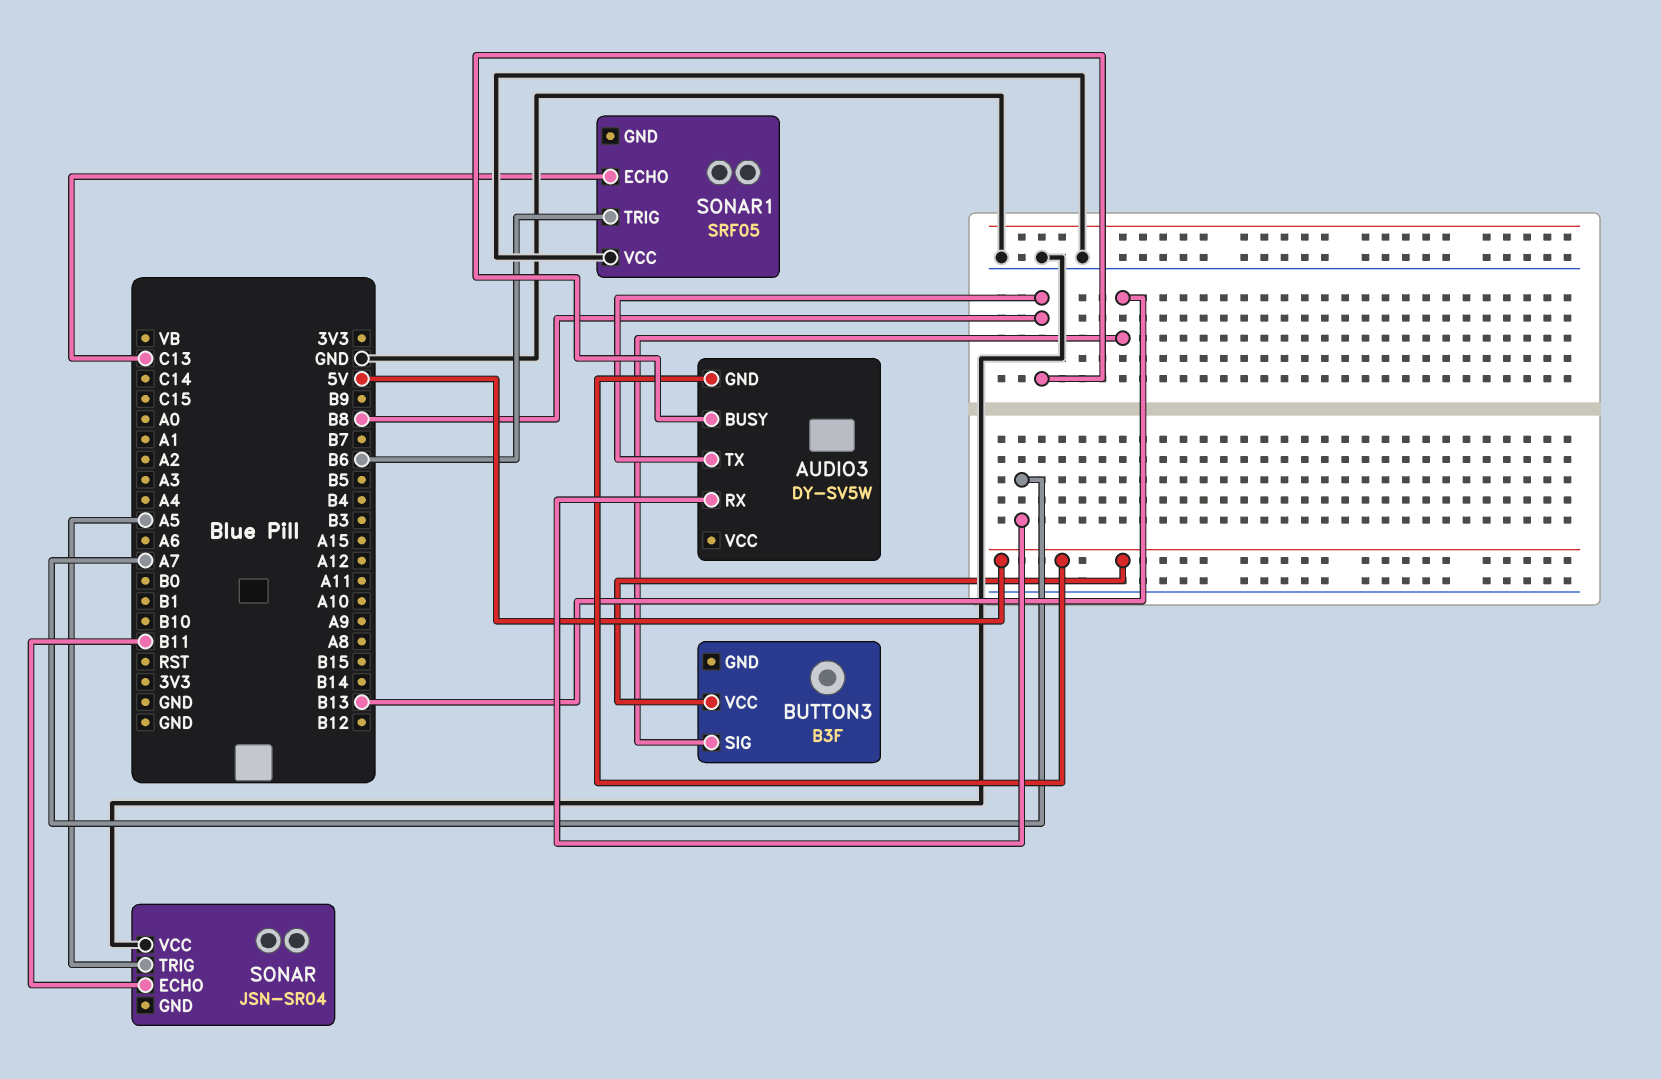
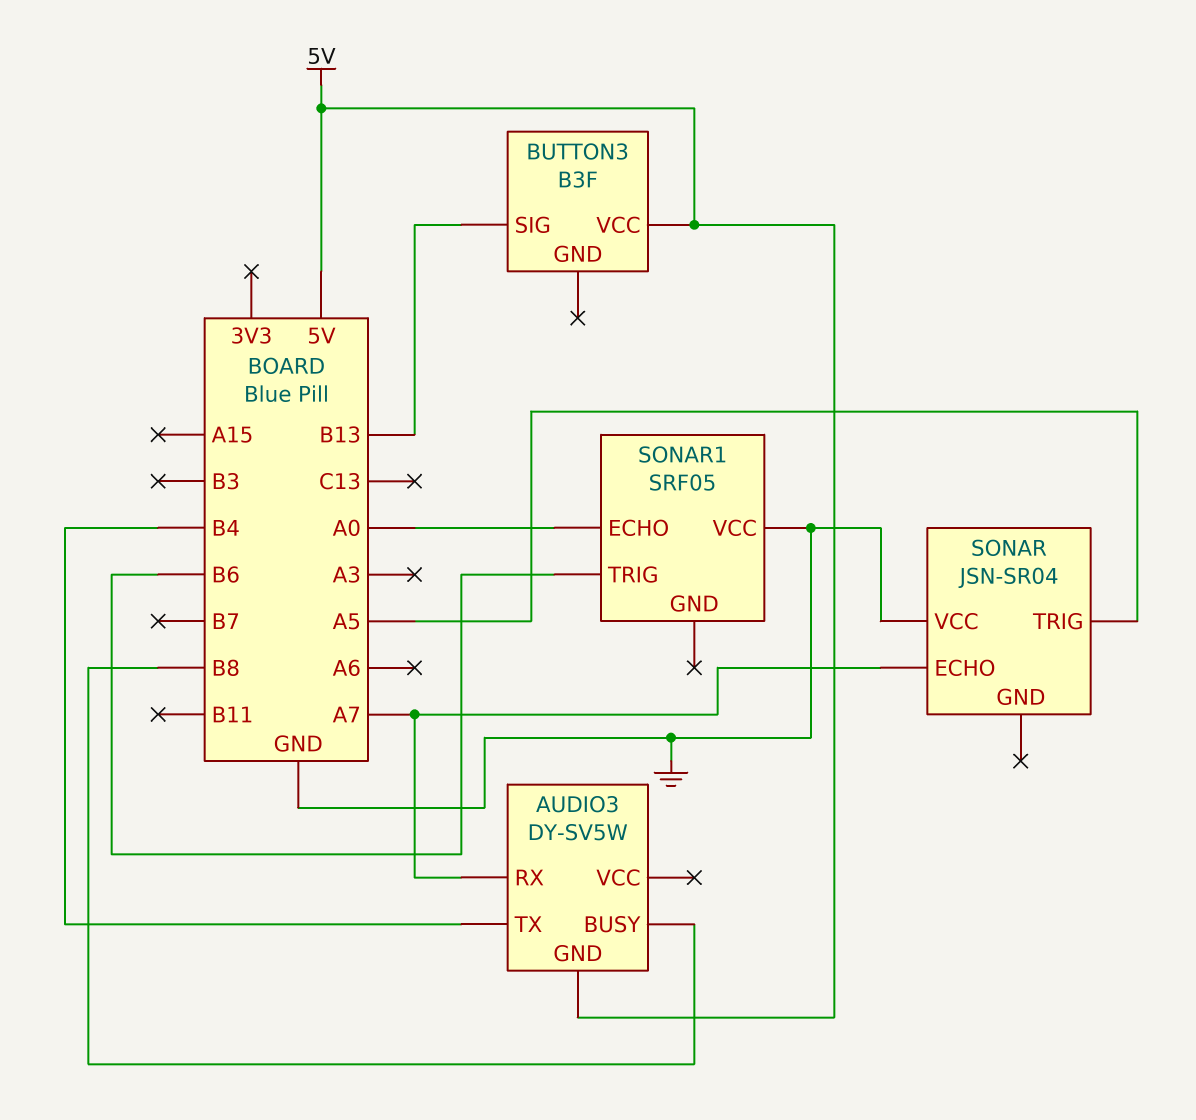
AUDIO3 pin TX: B8 -> B4
SONAR pin ECHO: B11 -> A7
SONAR1 pin ECHO: C13 -> A0

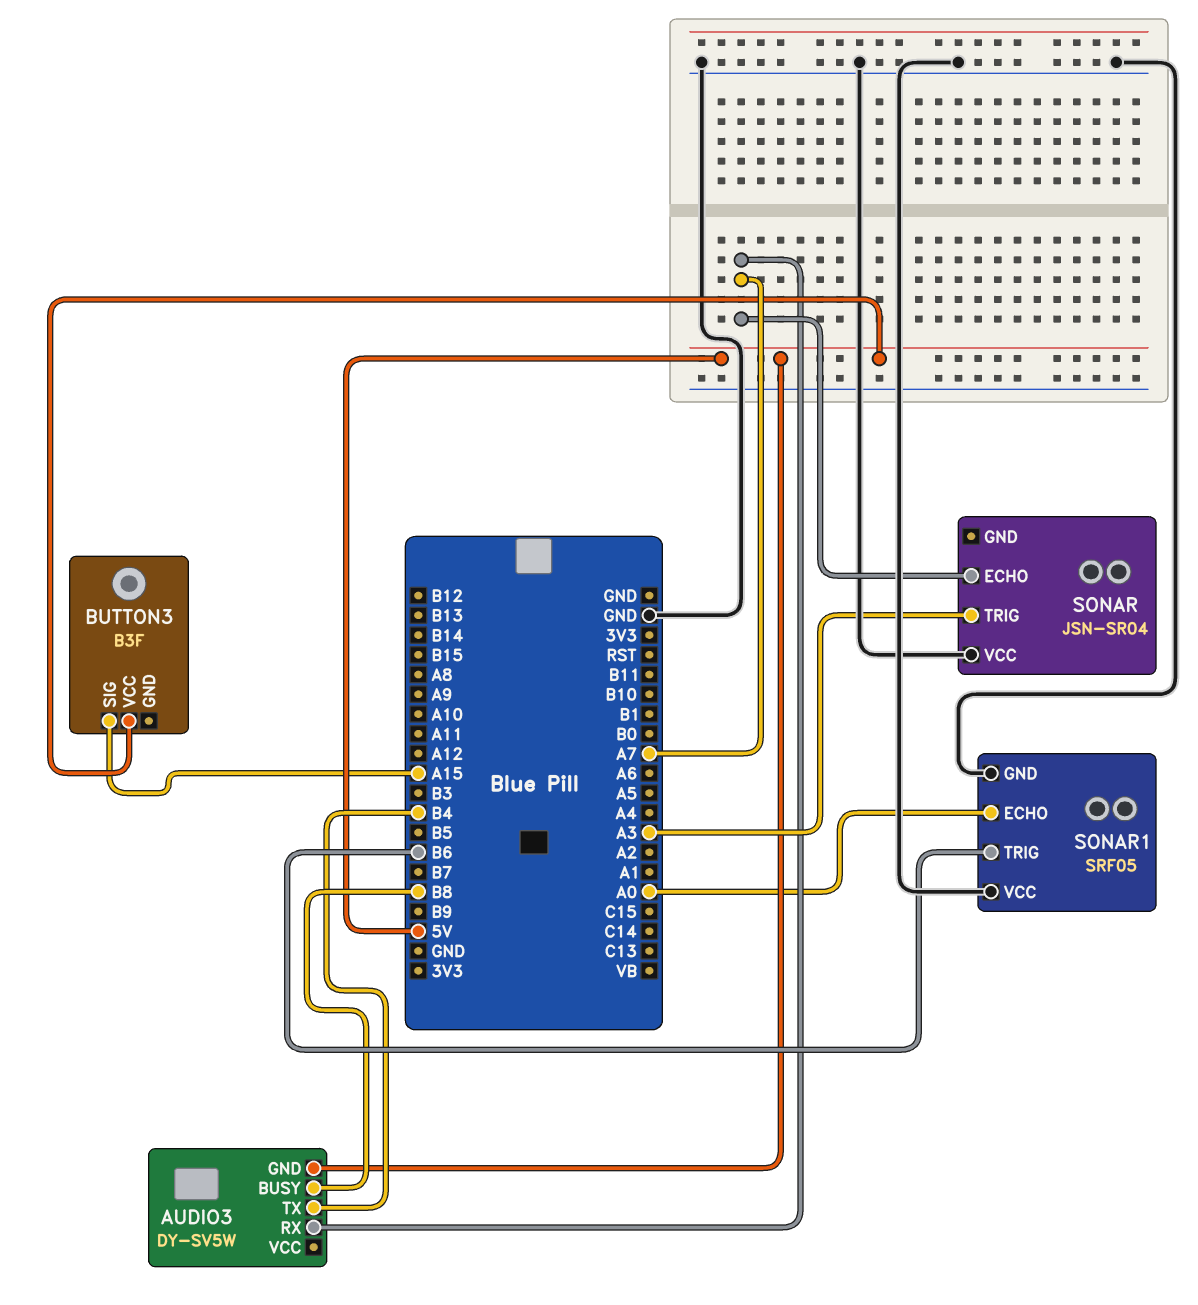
BUTTON3 pin SIG: B13 -> A15
SONAR pin TRIG: A5 -> A3
SONAR1 pin GND: none -> GND

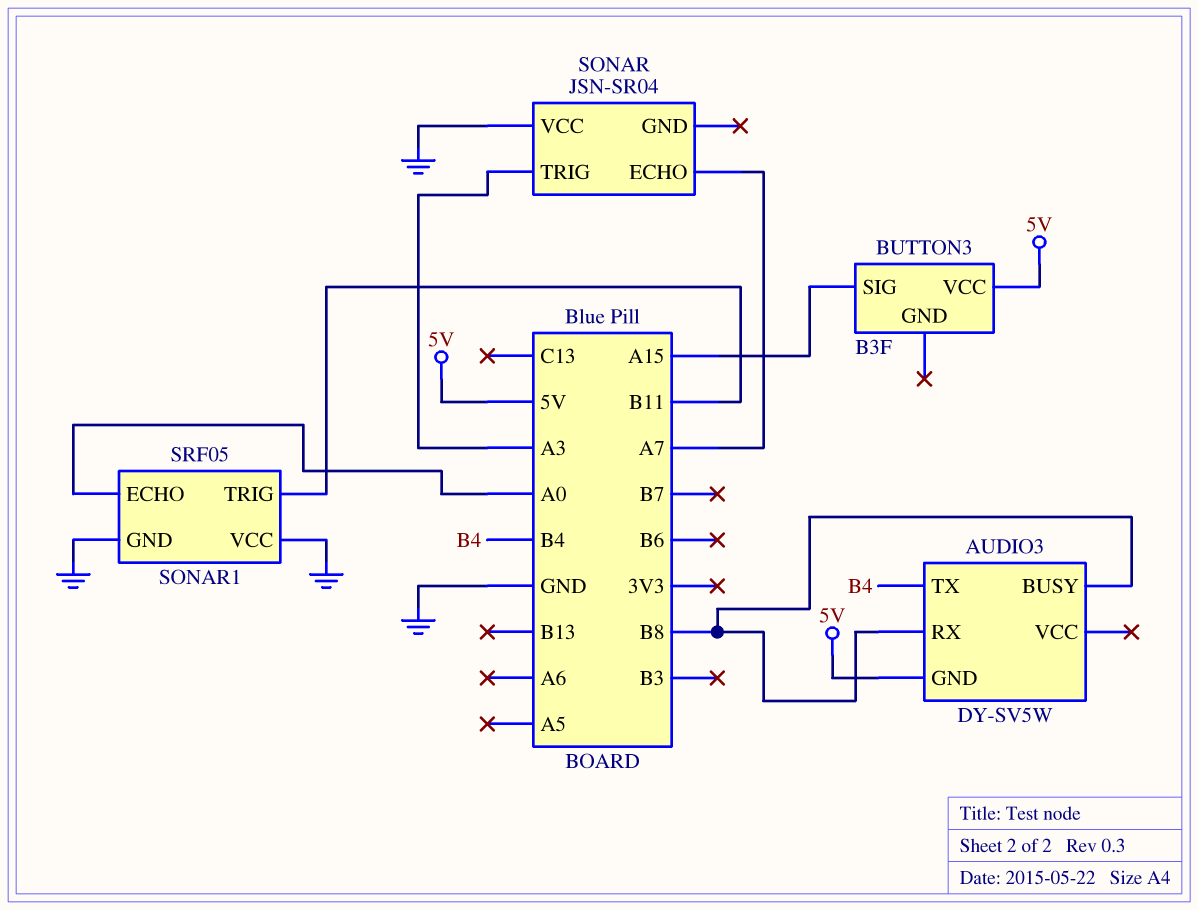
AUDIO3 pin RX: A7 -> B8
SONAR1 pin TRIG: B6 -> B11

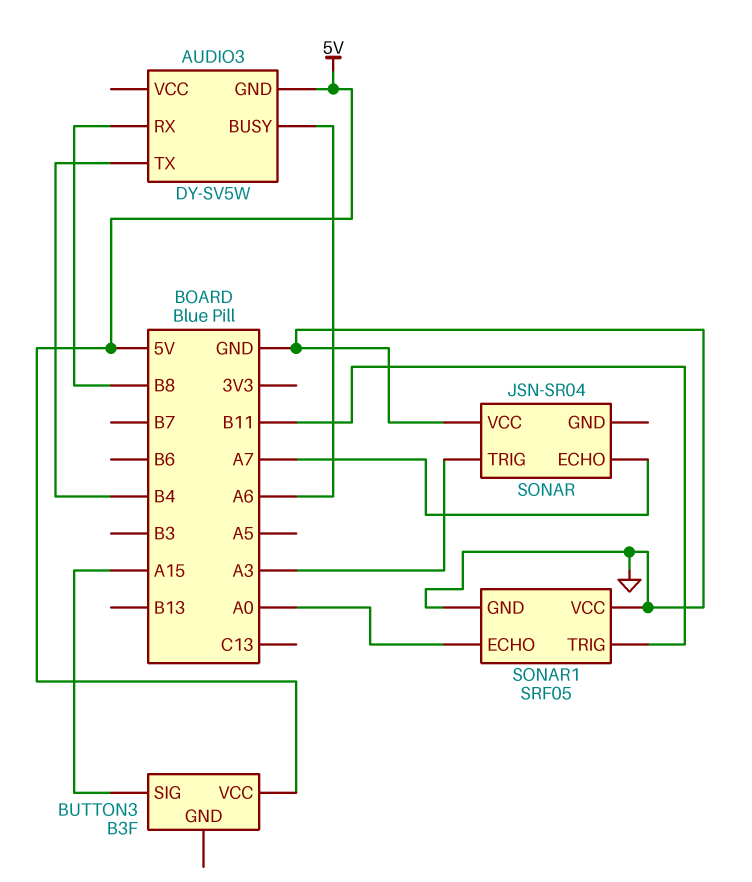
AUDIO3 pin BUSY: B8 -> A6

